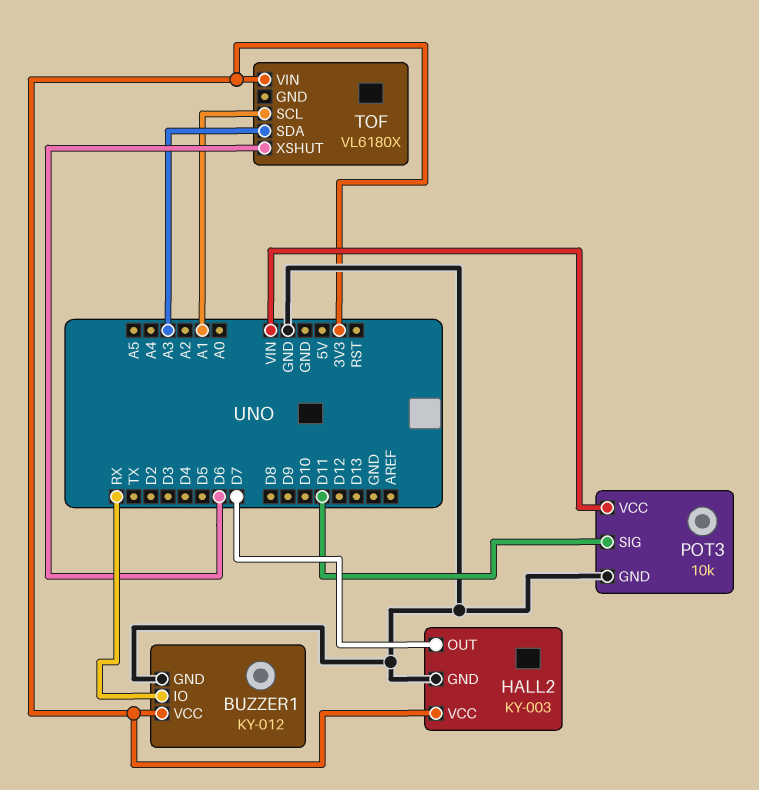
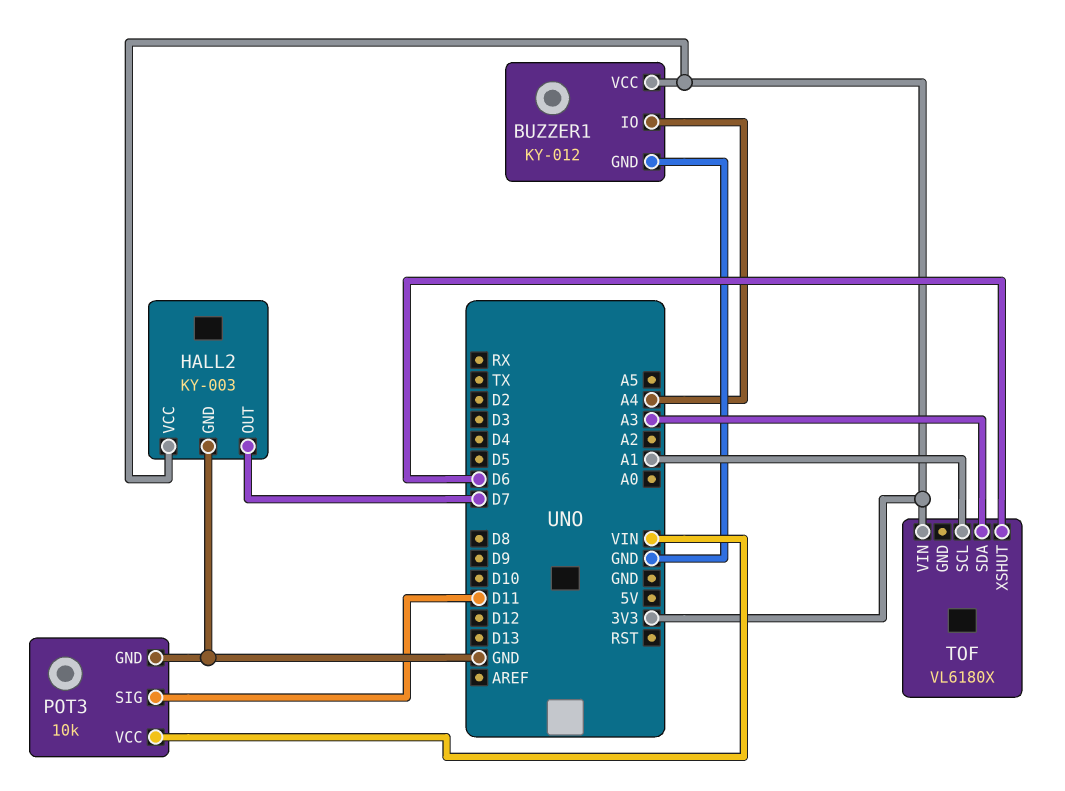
BUZZER1 pin IO: RX -> A4

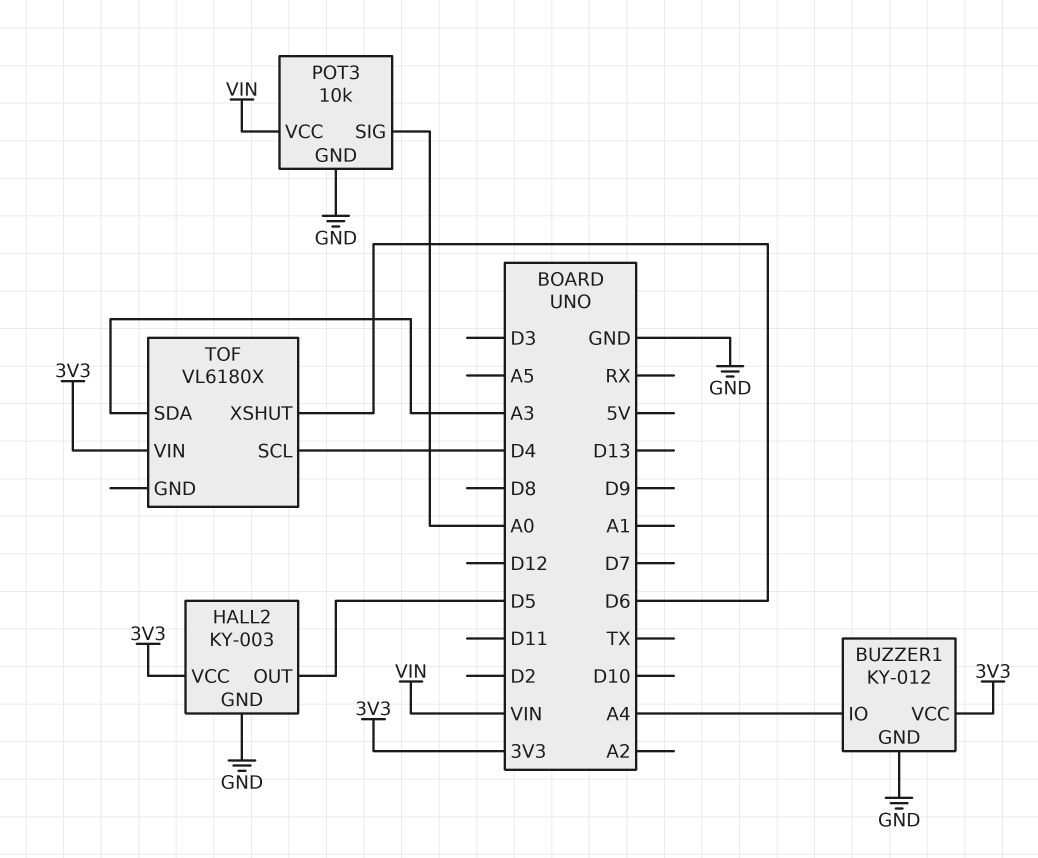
HALL2 pin OUT: D7 -> D5
POT3 pin SIG: D11 -> A0
TOF pin SCL: A1 -> D4

